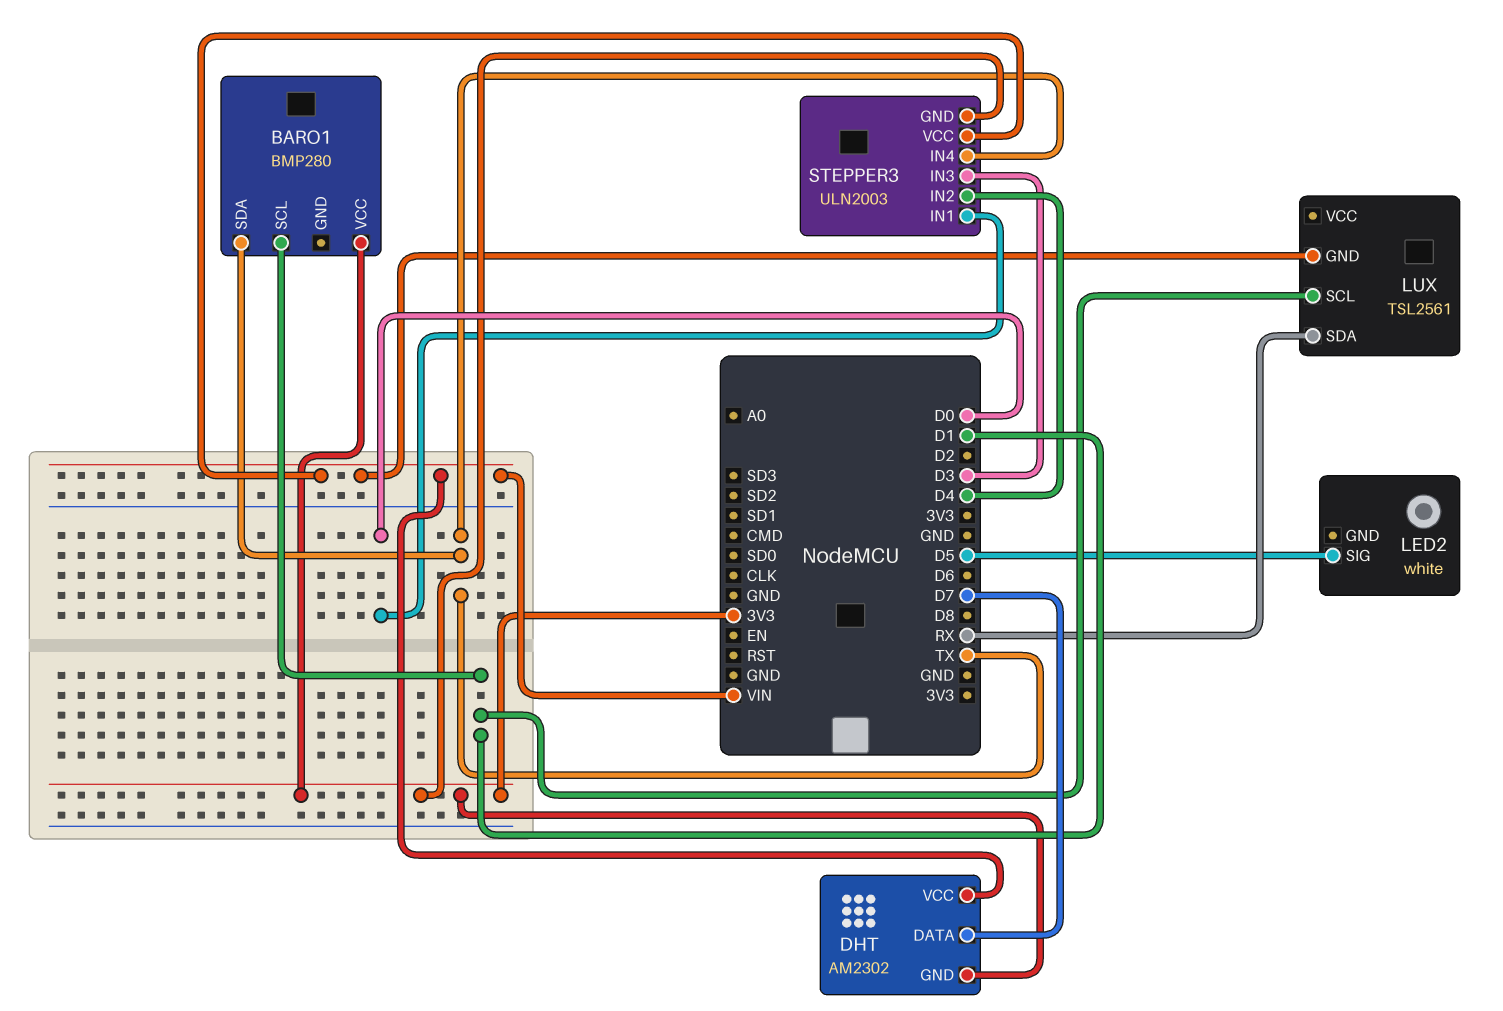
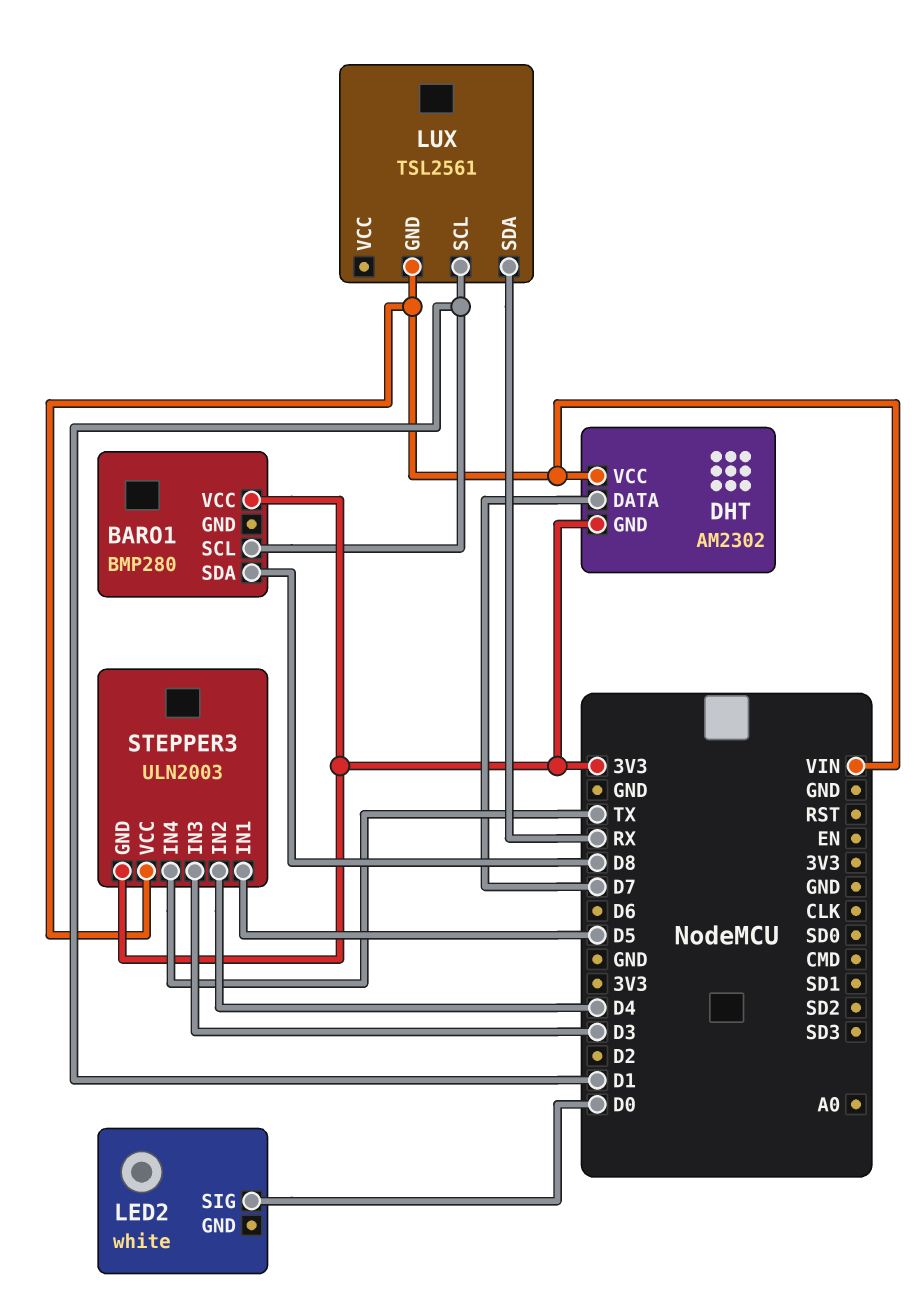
BARO1 pin SDA: TX -> D8
LED2 pin SIG: D5 -> D0
STEPPER3 pin IN1: D0 -> D5

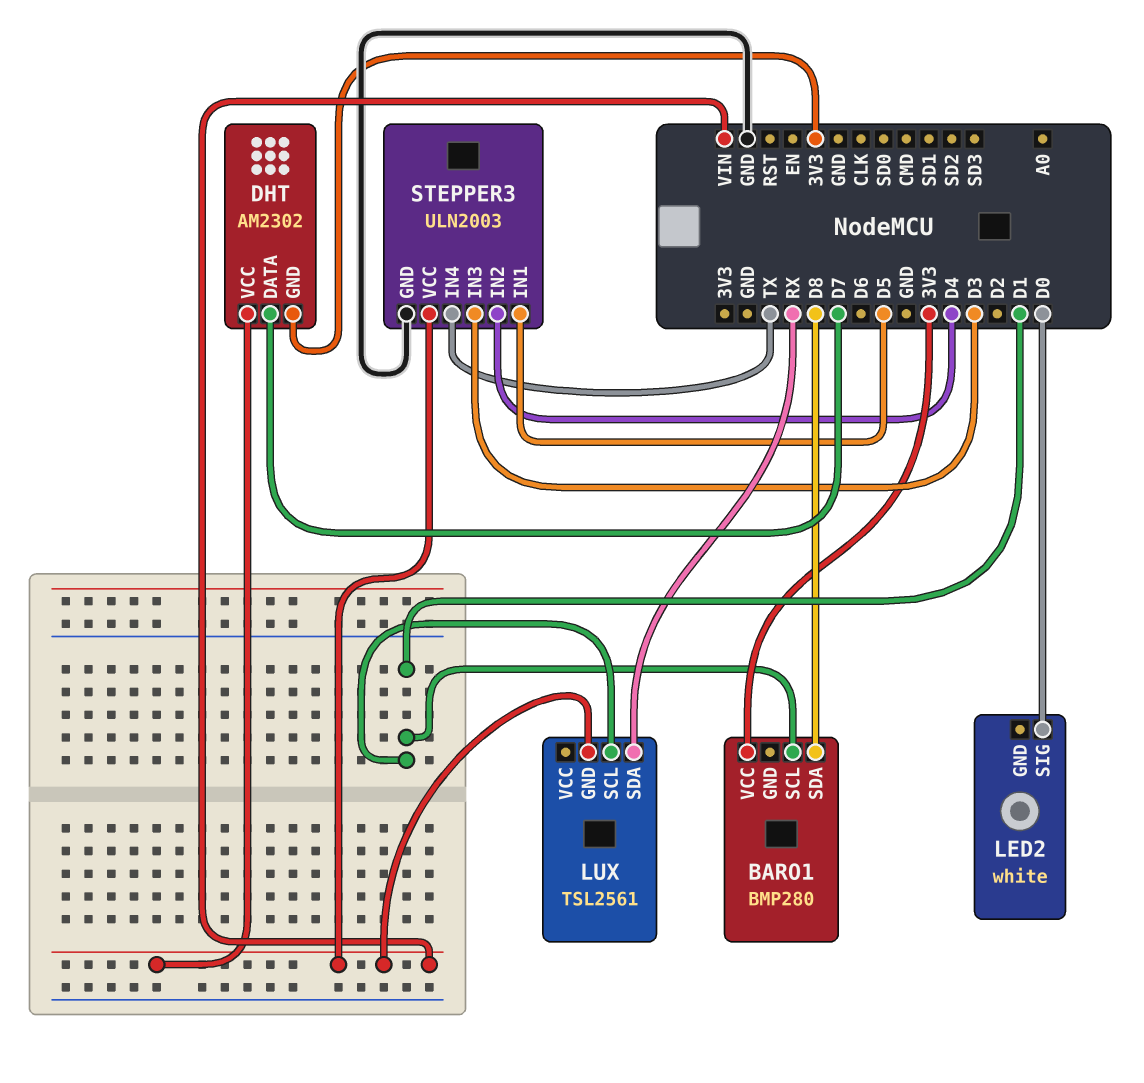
STEPPER3 pin GND: 3V3 -> GND

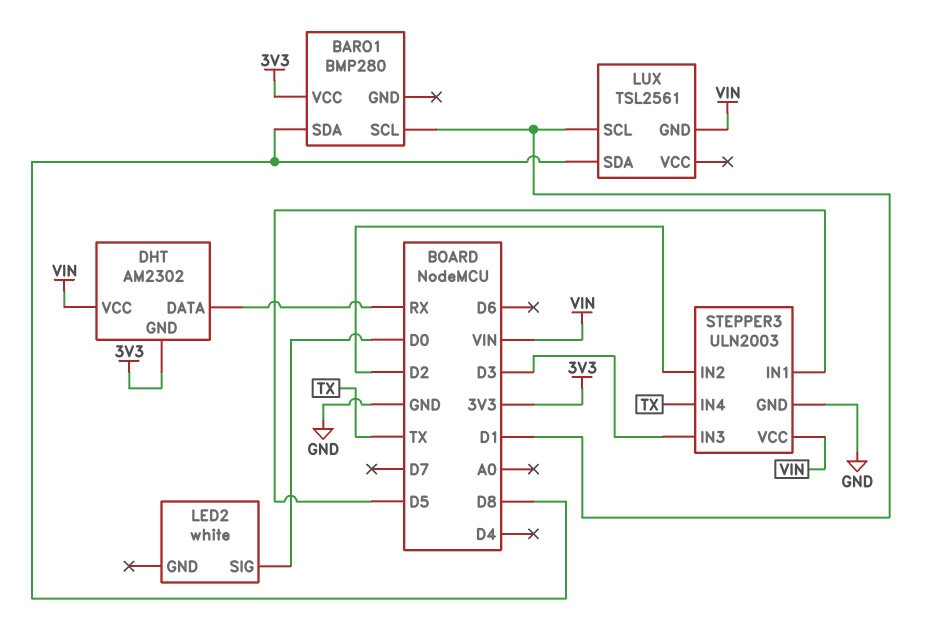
DHT pin DATA: D7 -> RX
LUX pin SDA: RX -> D8
STEPPER3 pin IN2: D4 -> D2

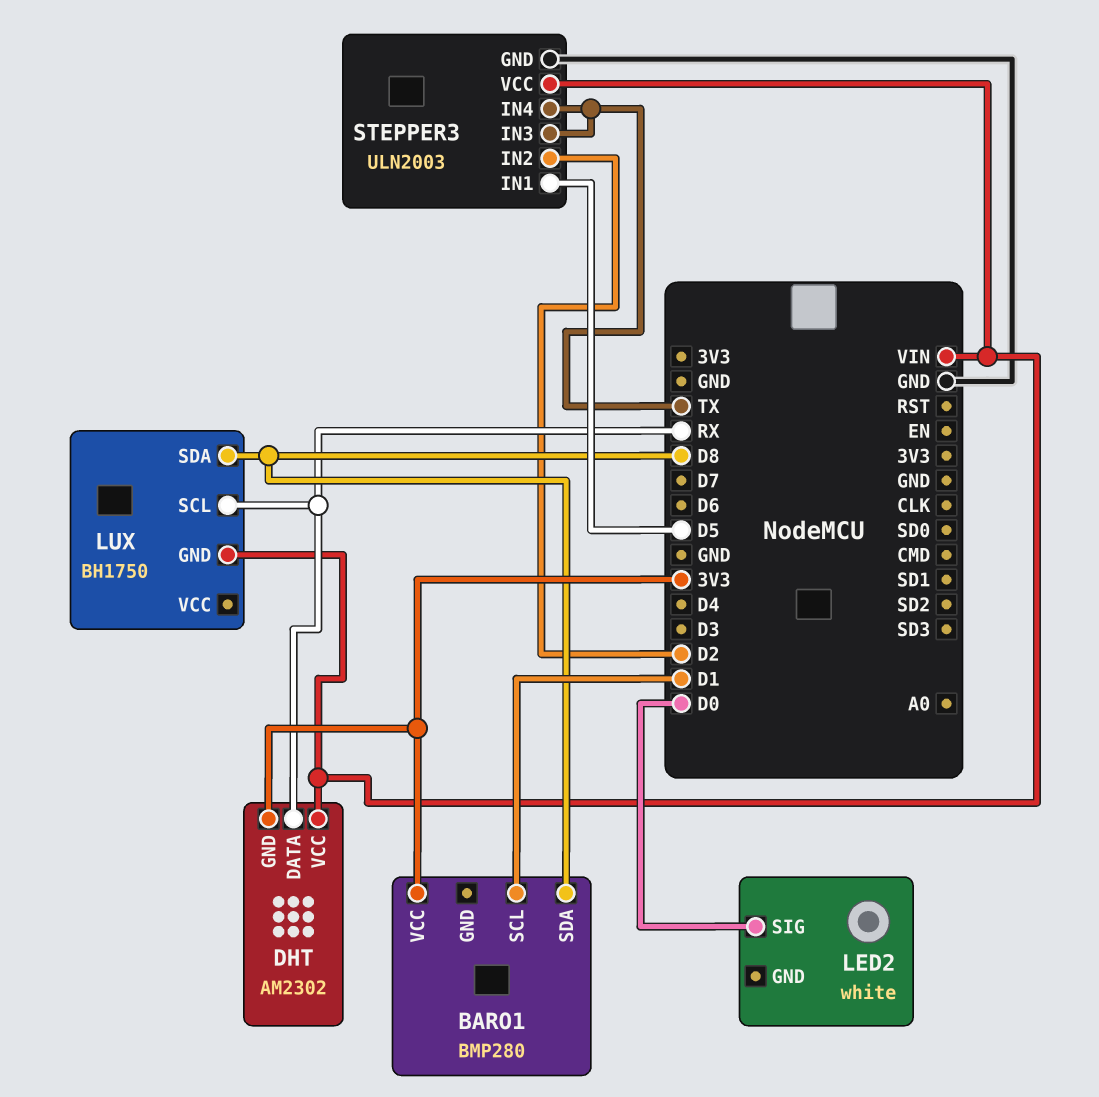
LUX: TSL2561 -> BH1750
LUX pin SCL: D1 -> RX
STEPPER3 pin IN3: D3 -> TX

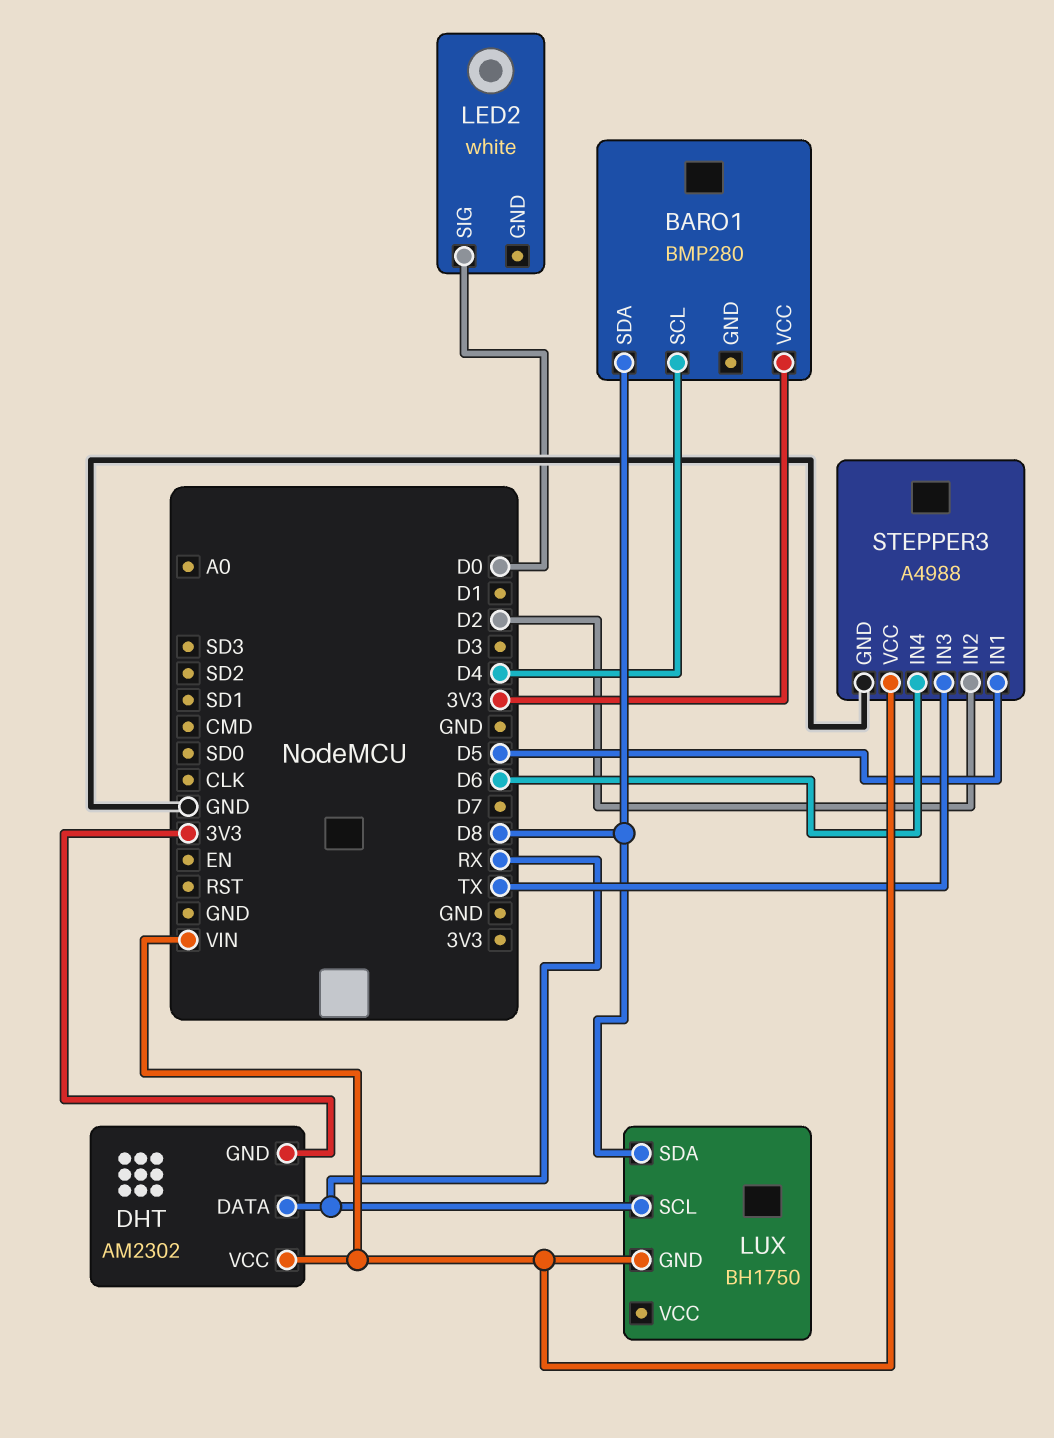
BARO1 pin SCL: D1 -> D4
STEPPER3: ULN2003 -> A4988
STEPPER3 pin IN4: TX -> D6

